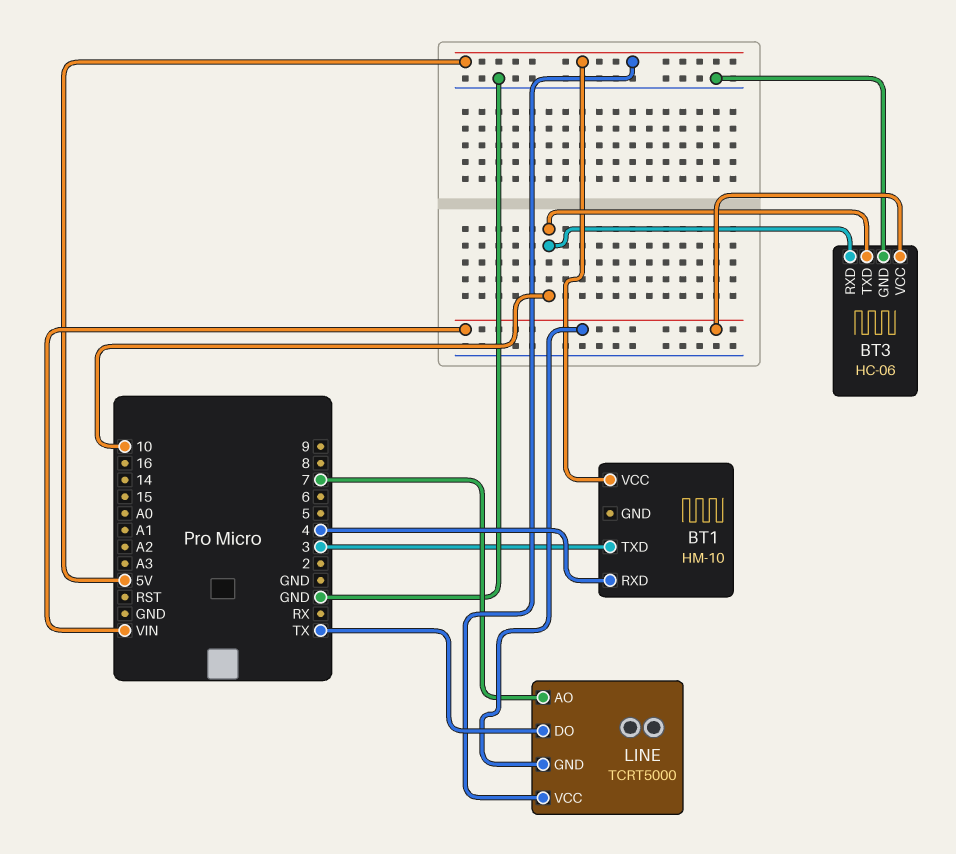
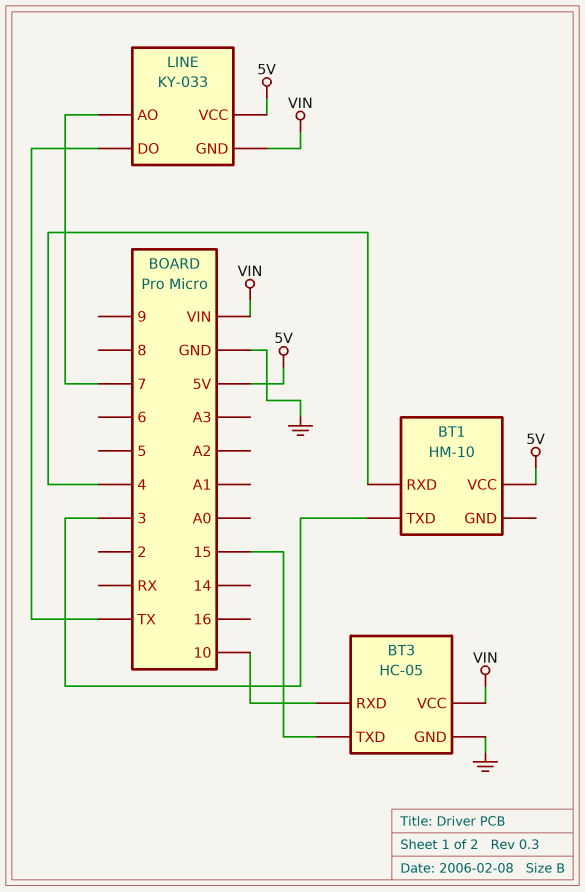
BT3: HC-06 -> HC-05
BT3 pin TXD: 10 -> 15
LINE: TCRT5000 -> KY-033

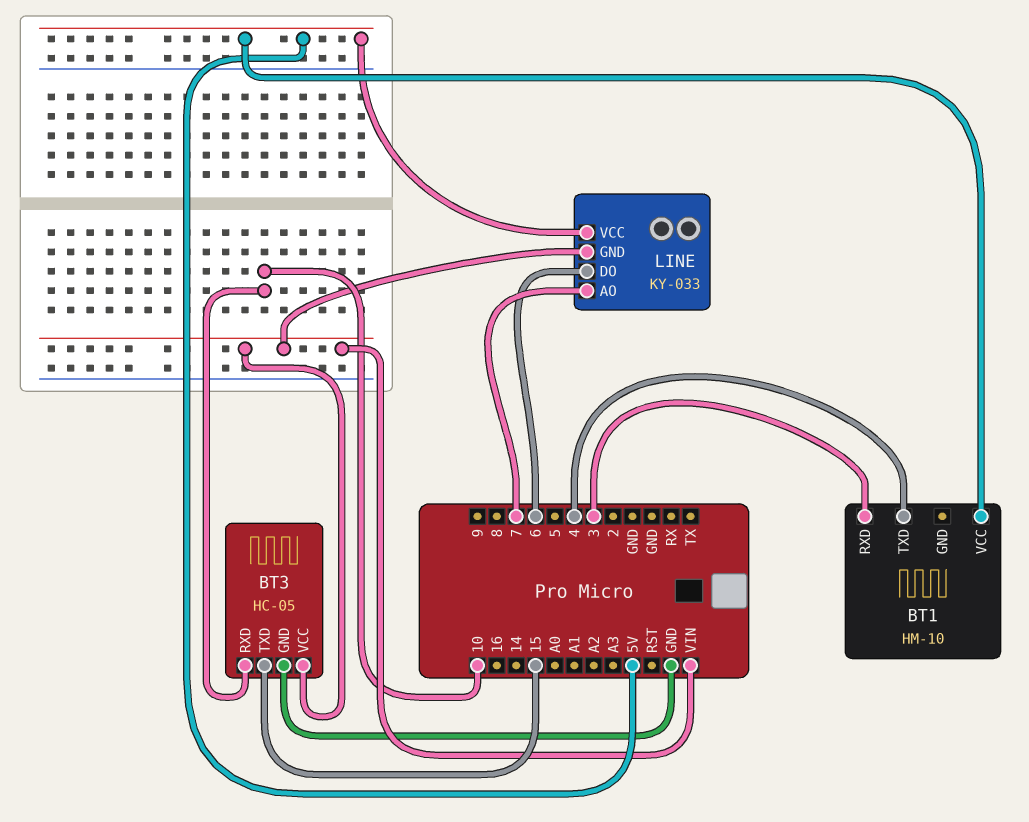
BT1 pin RXD: 4 -> 3
BT1 pin TXD: 3 -> 4
LINE pin DO: TX -> 6

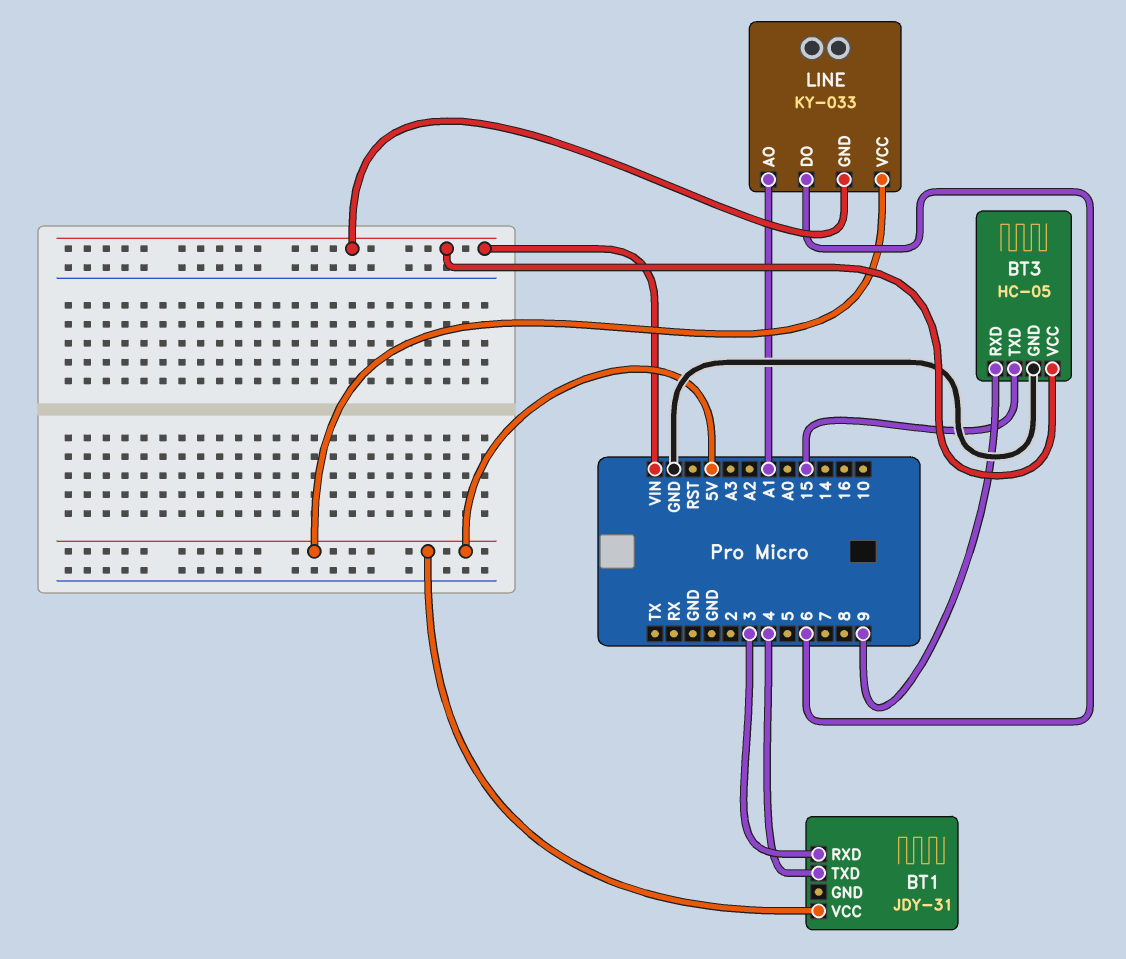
BT1: HM-10 -> JDY-31
BT3 pin RXD: 10 -> 9
LINE pin AO: 7 -> A1

